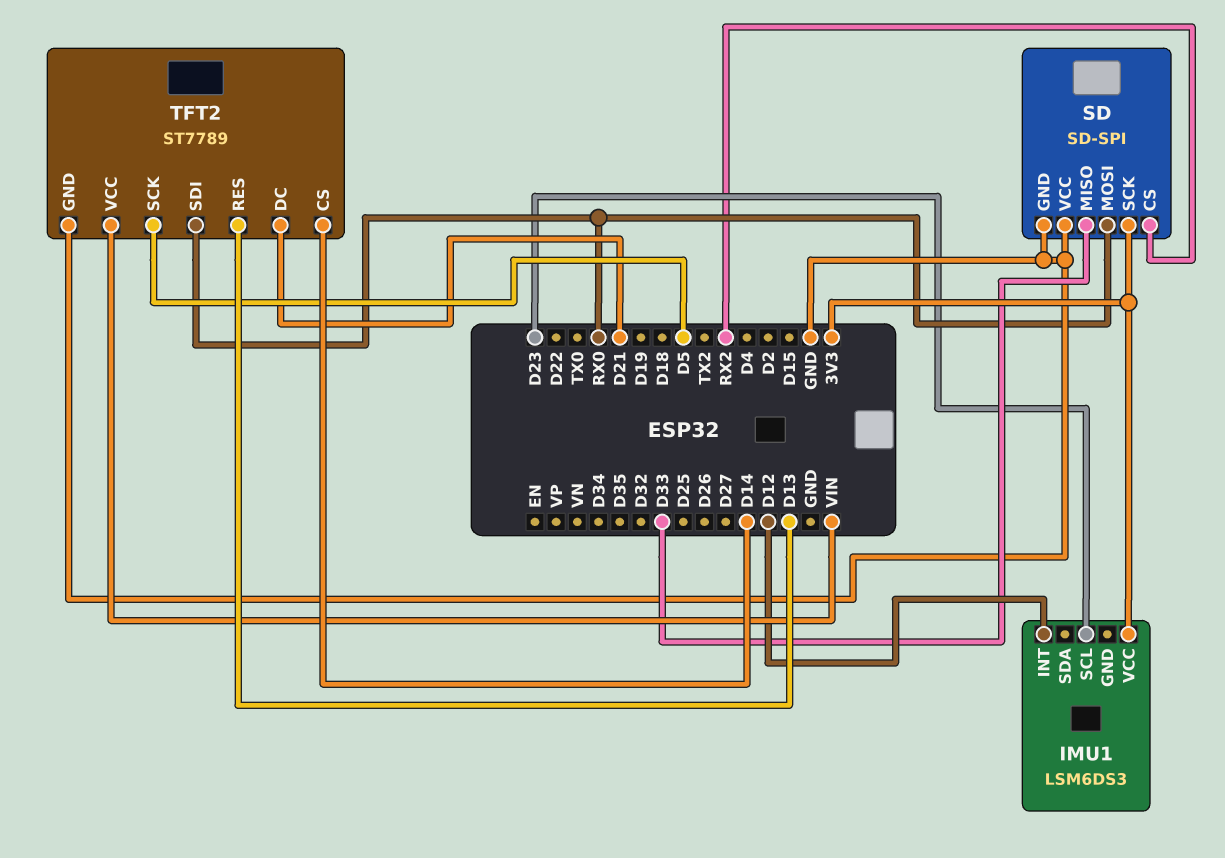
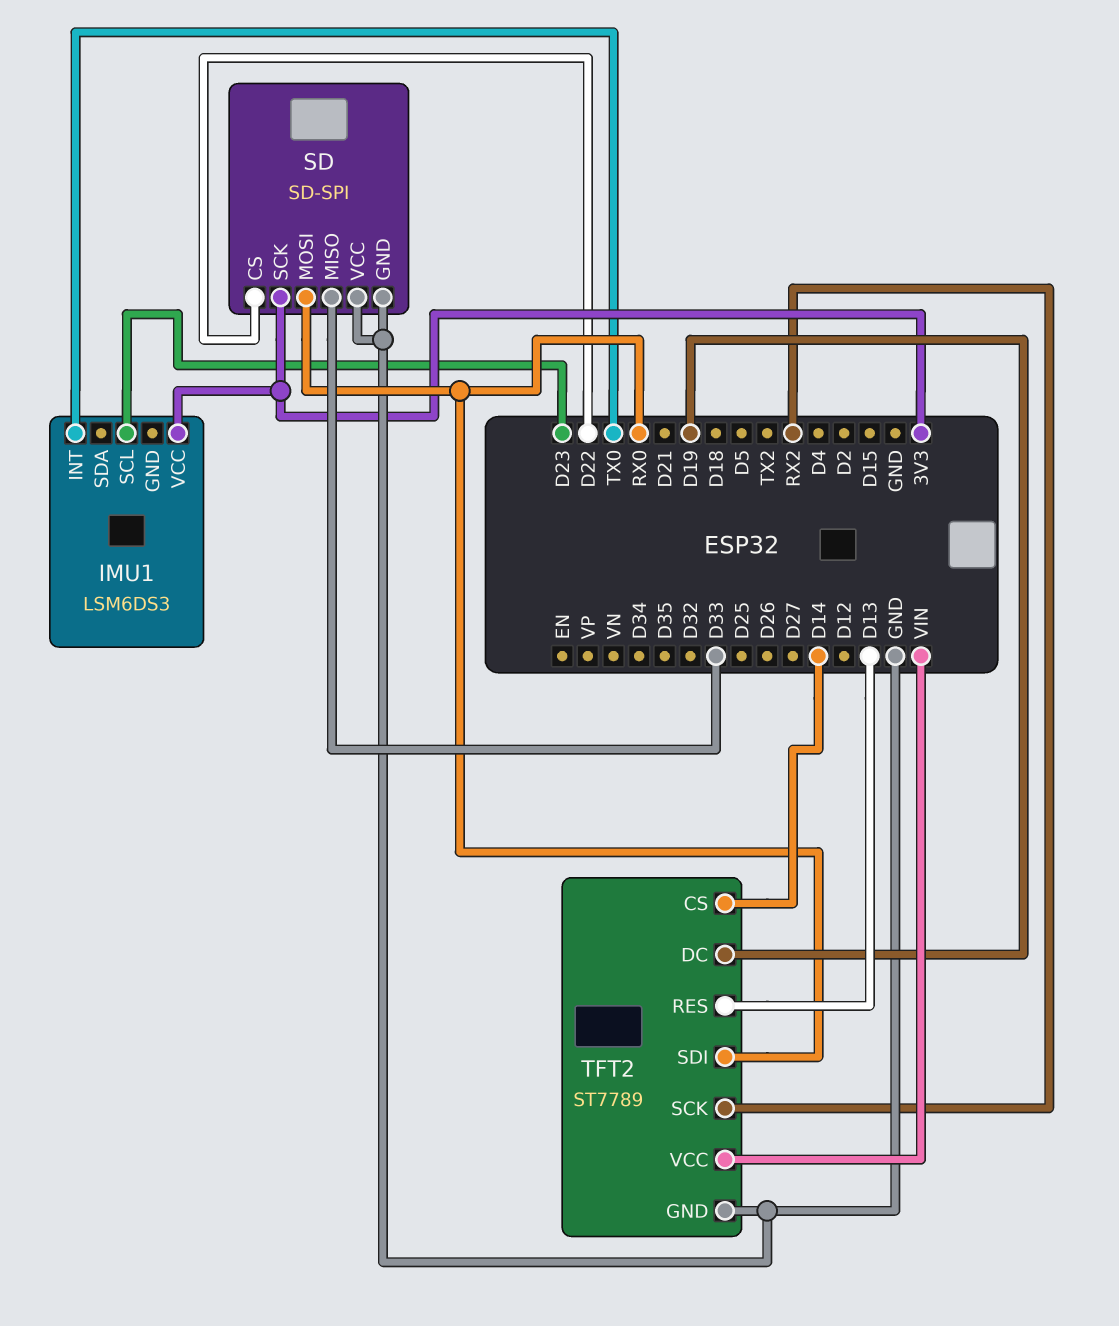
IMU1 pin INT: D12 -> TX0
SD pin CS: RX2 -> D22
TFT2 pin DC: D21 -> D19
TFT2 pin SCK: D5 -> RX2

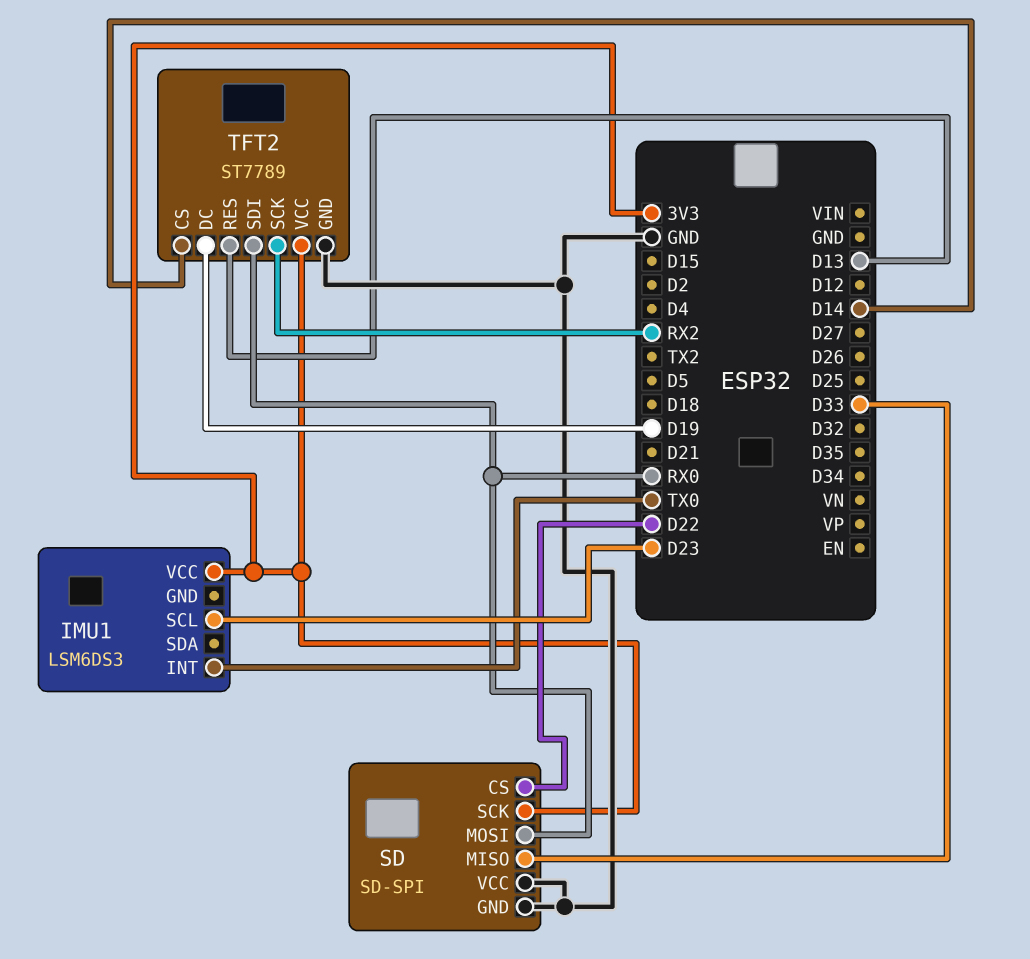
TFT2 pin VCC: VIN -> 3V3

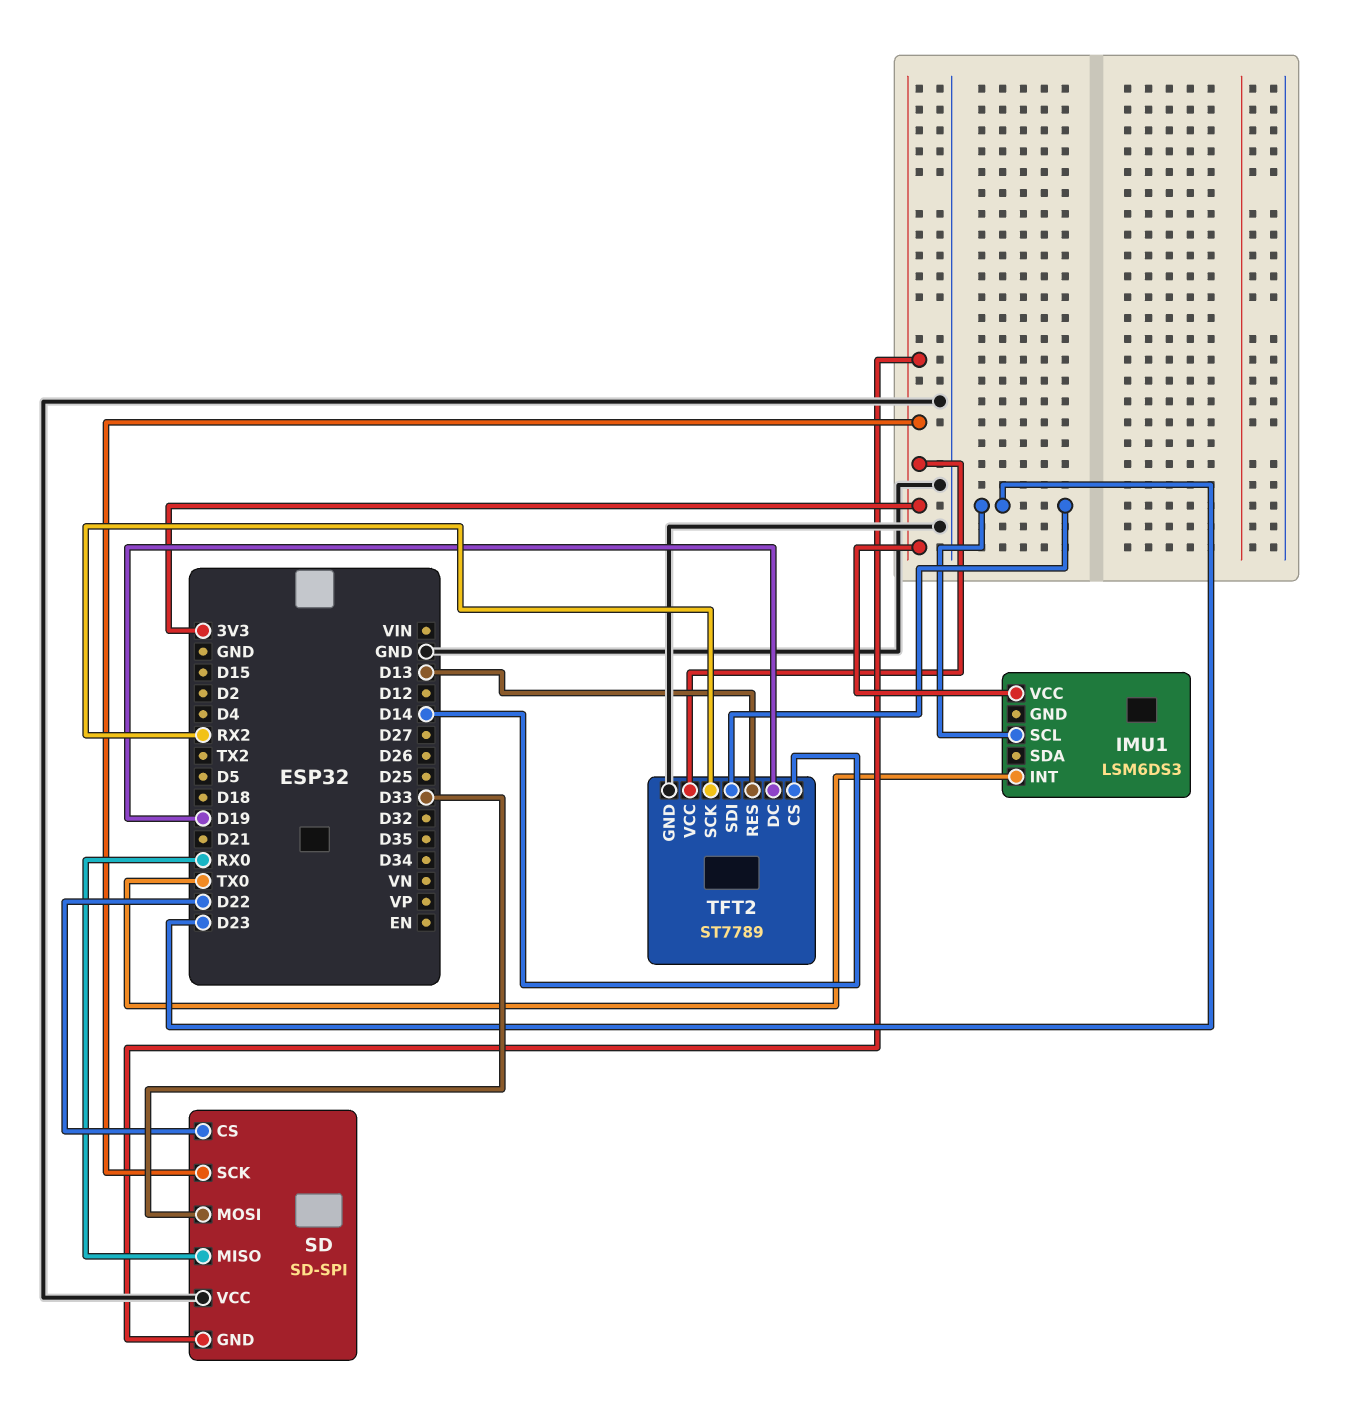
SD pin GND: GND -> 3V3
SD pin MISO: D33 -> RX0
SD pin MOSI: RX0 -> D33
TFT2 pin SDI: RX0 -> D23

